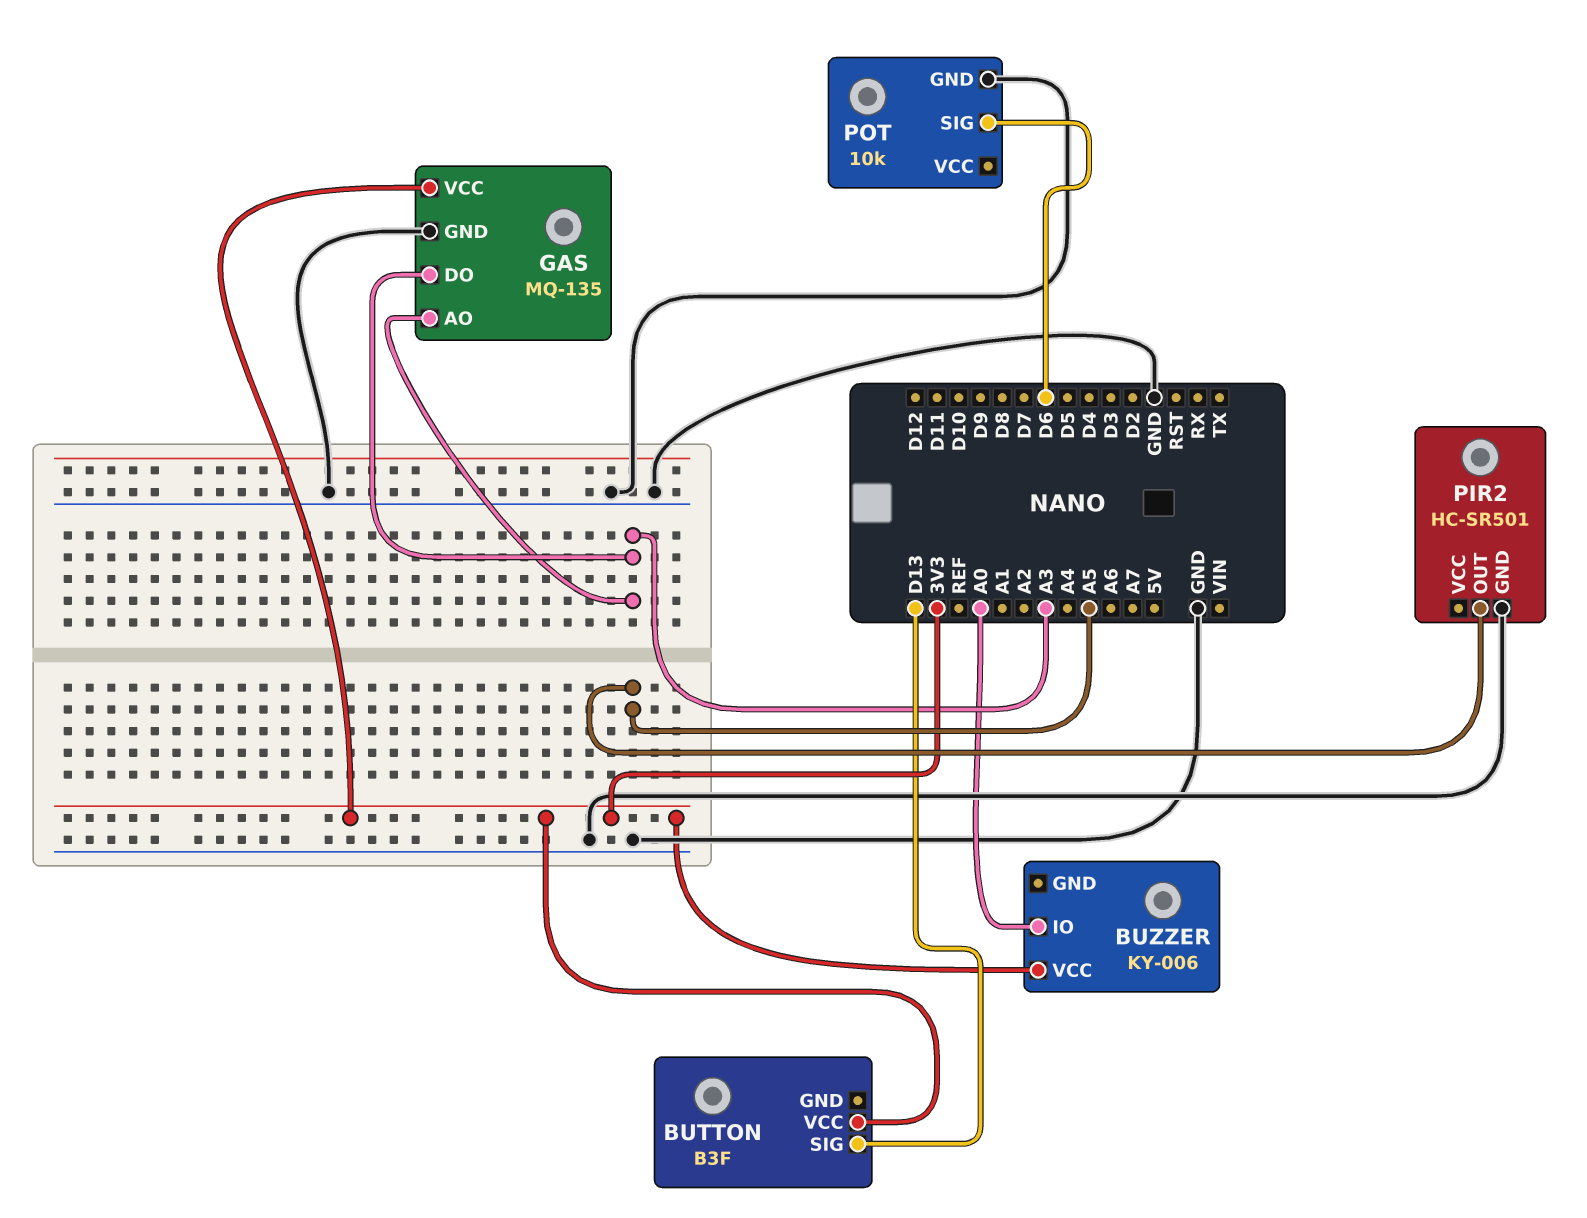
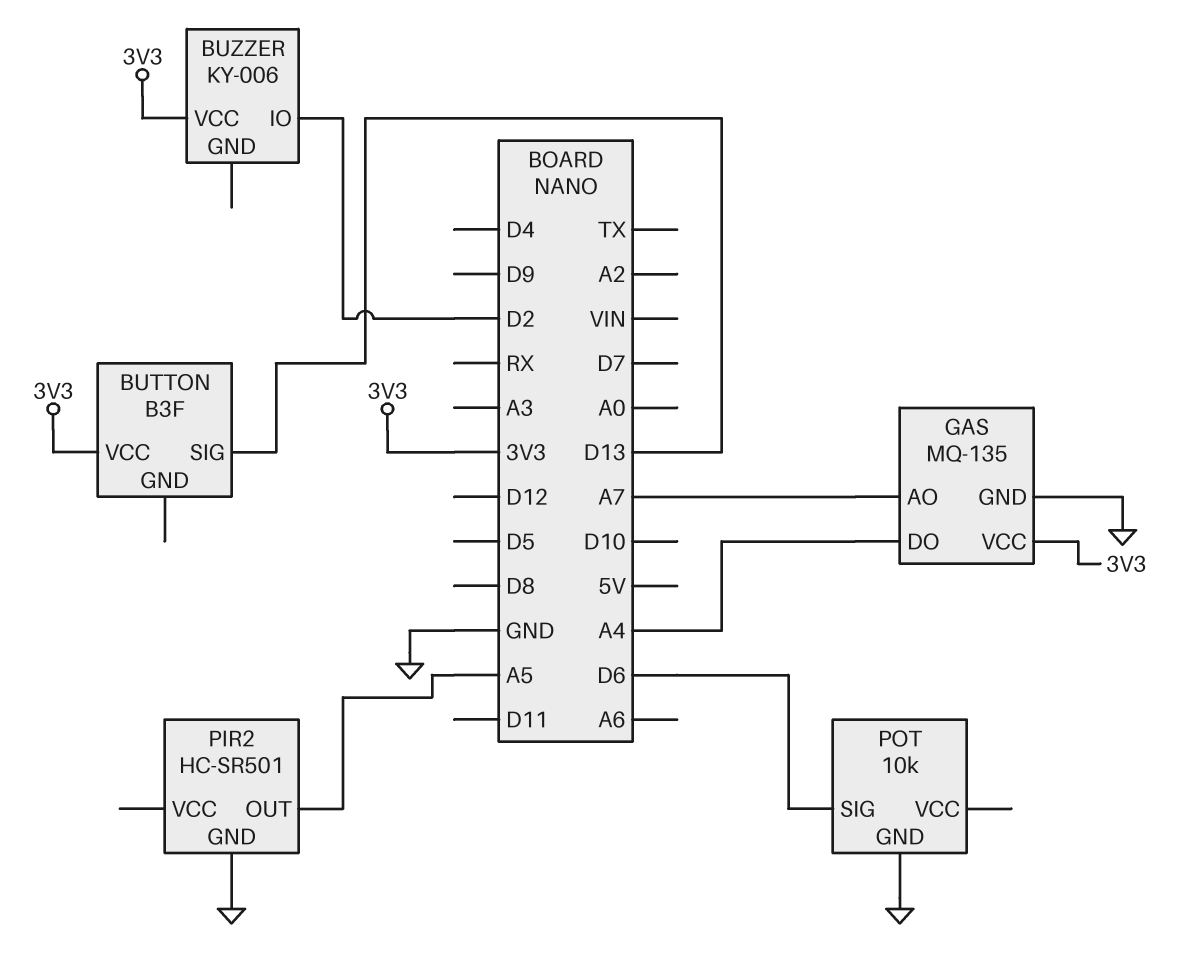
BUZZER pin IO: A0 -> D2
GAS pin AO: A3 -> A7
GAS pin DO: A3 -> A4

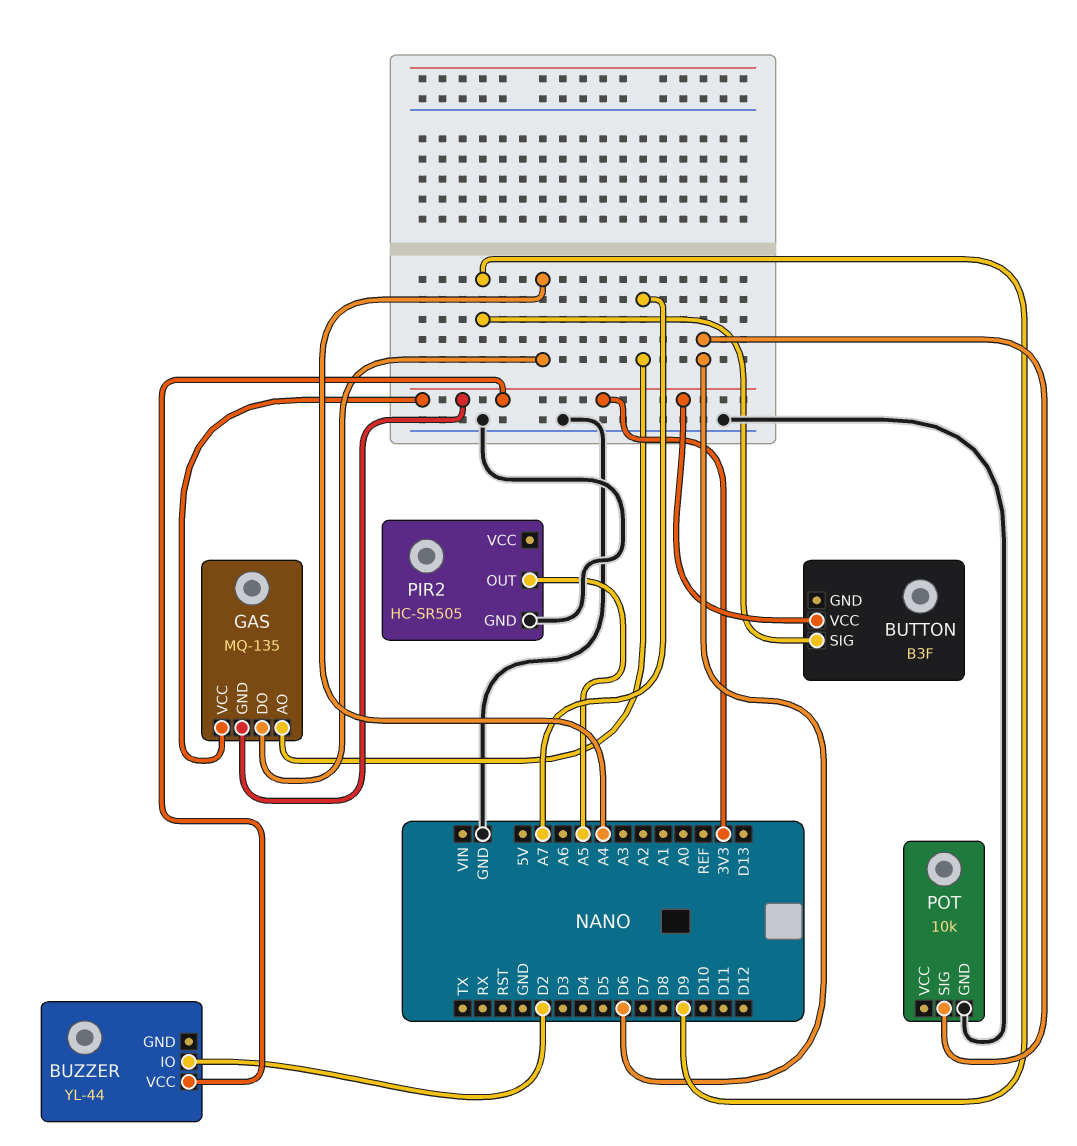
BUTTON pin SIG: D13 -> D9
BUZZER: KY-006 -> YL-44
GAS pin GND: GND -> 3V3
PIR2: HC-SR501 -> HC-SR505

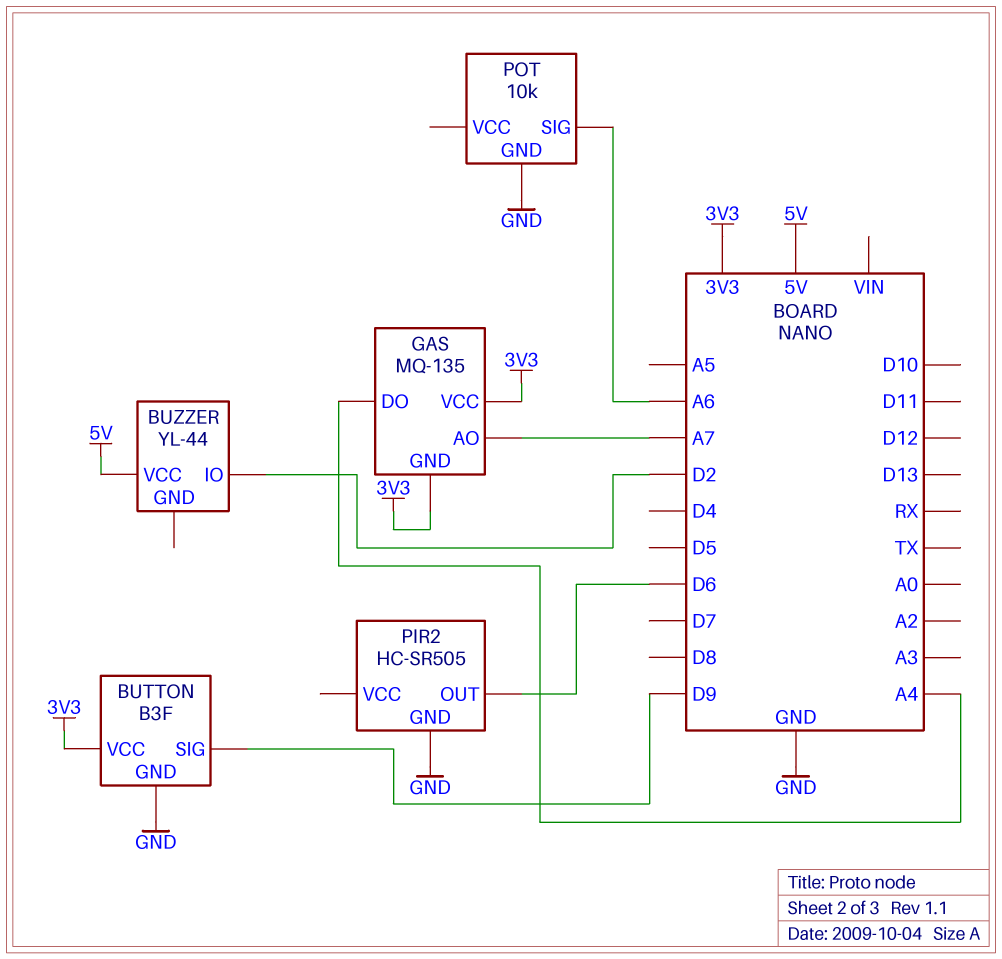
BUTTON pin GND: none -> GND
BUZZER pin VCC: 3V3 -> 5V
PIR2 pin OUT: A5 -> D6
POT pin SIG: D6 -> A6

